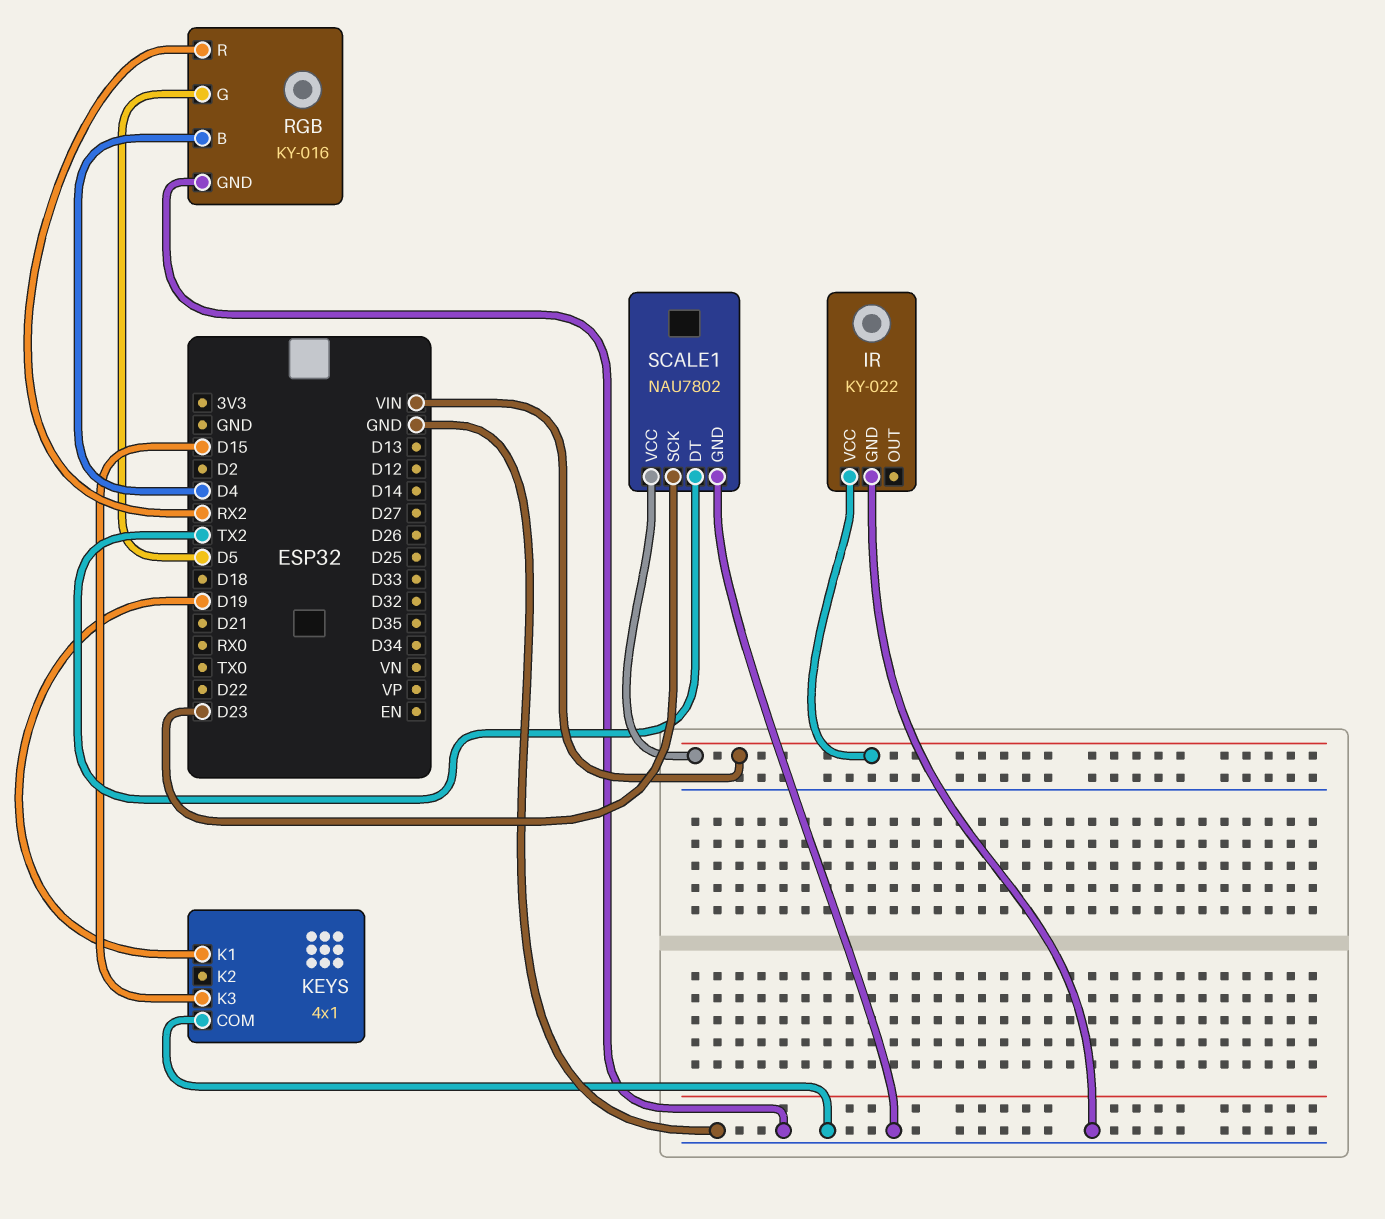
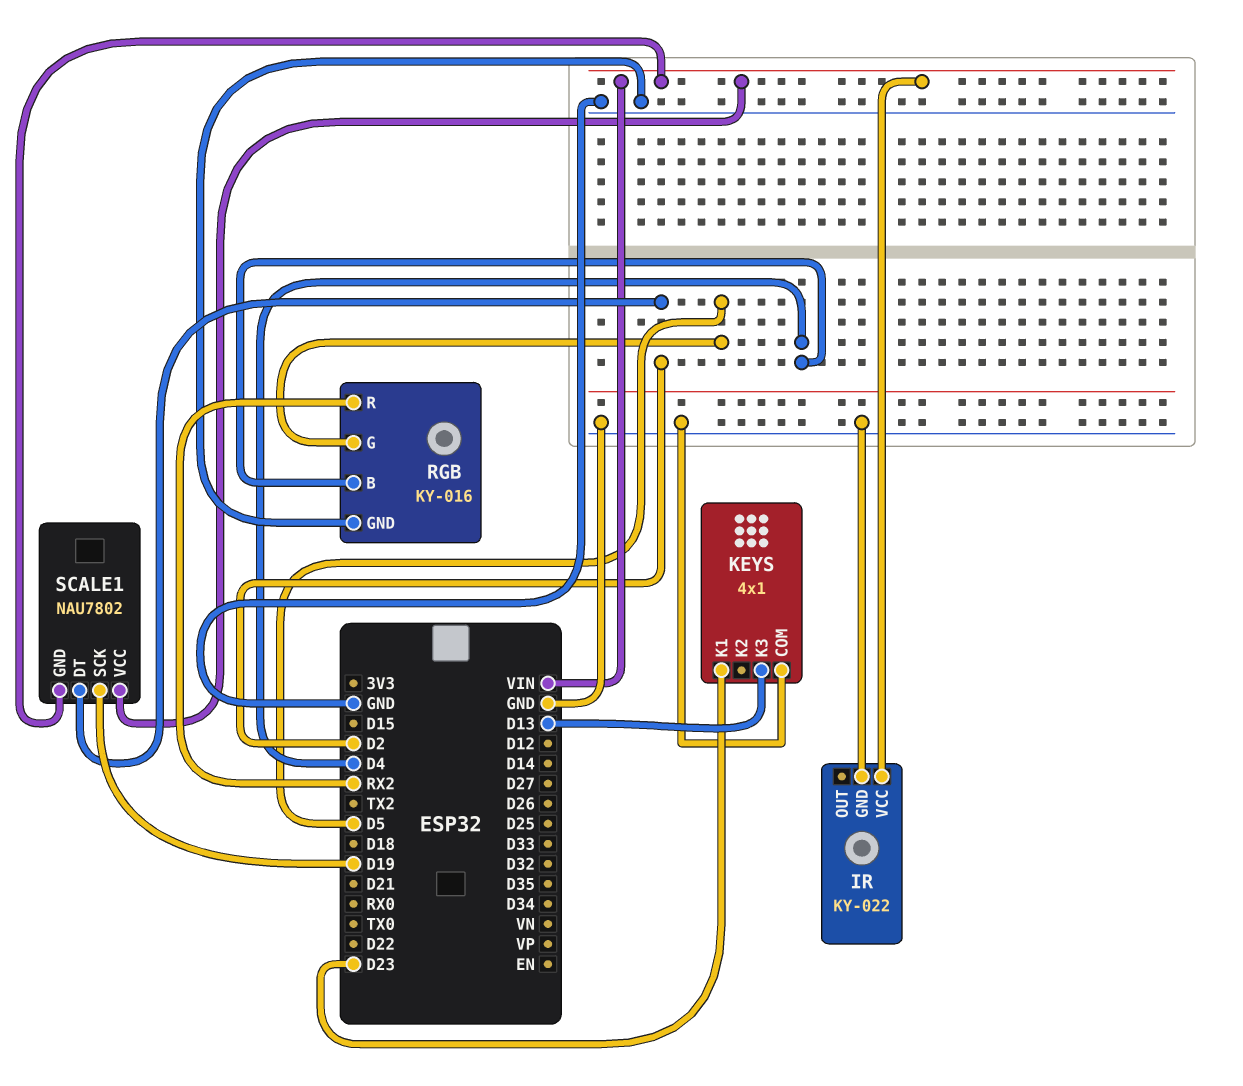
KEYS pin K1: D19 -> D23
KEYS pin K3: D15 -> D13
SCALE1 pin DT: TX2 -> D2
SCALE1 pin GND: GND -> VIN
SCALE1 pin SCK: D23 -> D19

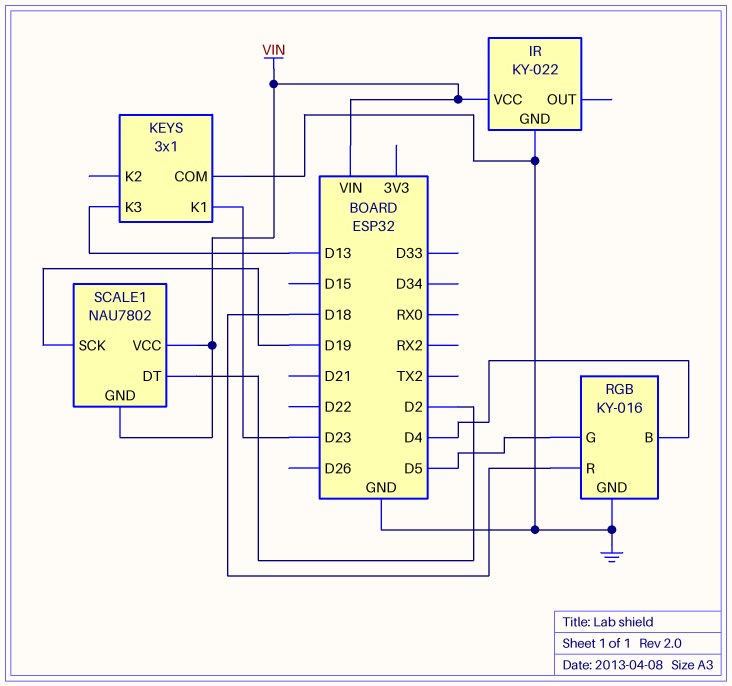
KEYS: 4x1 -> 3x1
RGB pin R: RX2 -> D18

